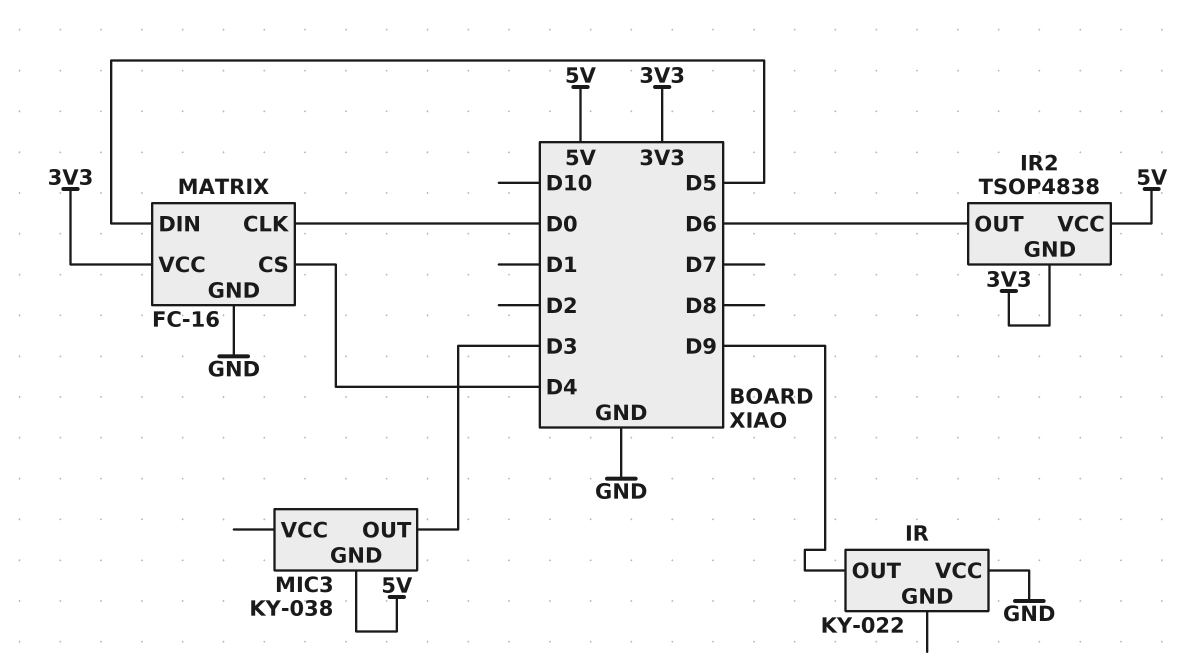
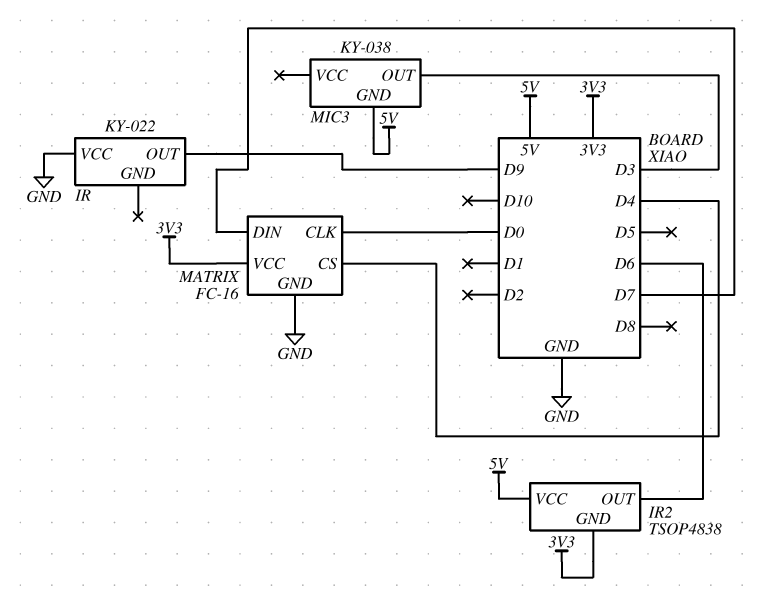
MATRIX pin DIN: D5 -> D7

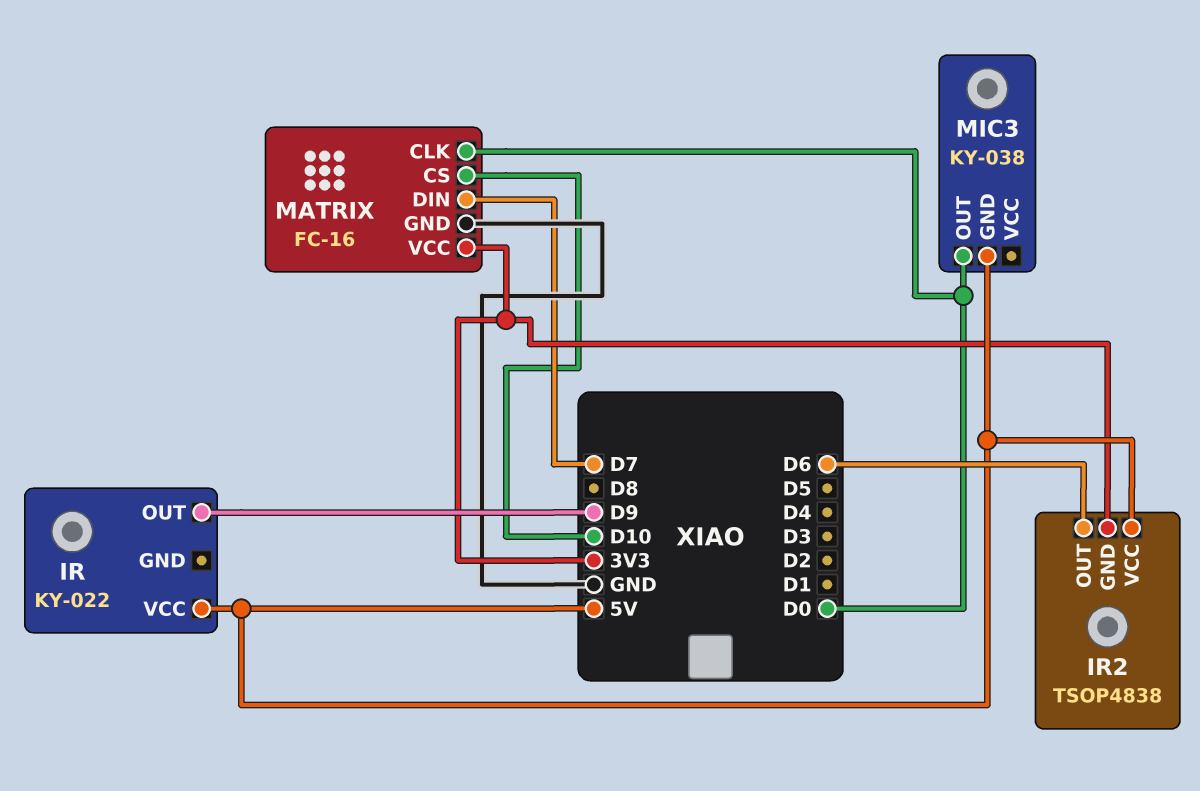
IR pin VCC: GND -> 5V
MATRIX pin CS: D4 -> D10
MIC3 pin OUT: D3 -> D0

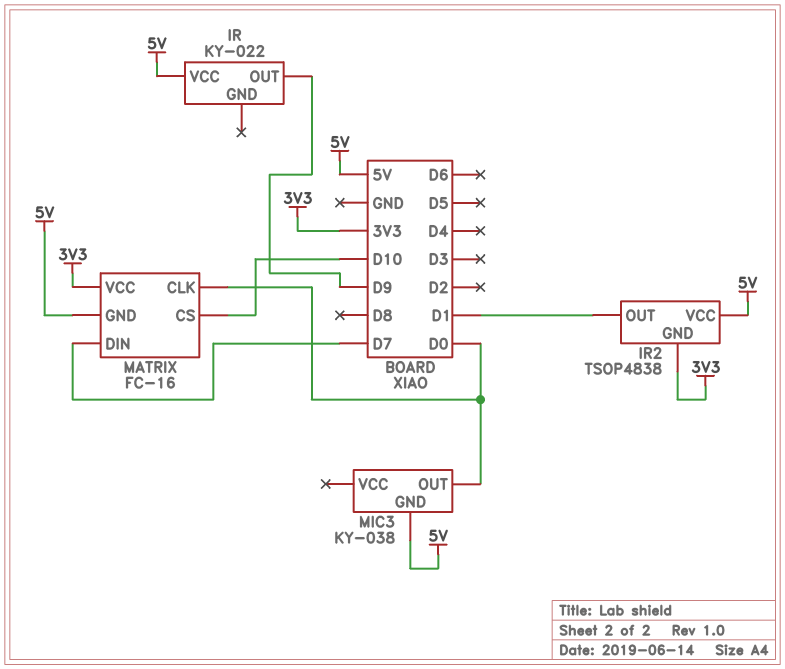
IR2 pin OUT: D6 -> D1
MATRIX pin GND: GND -> 5V

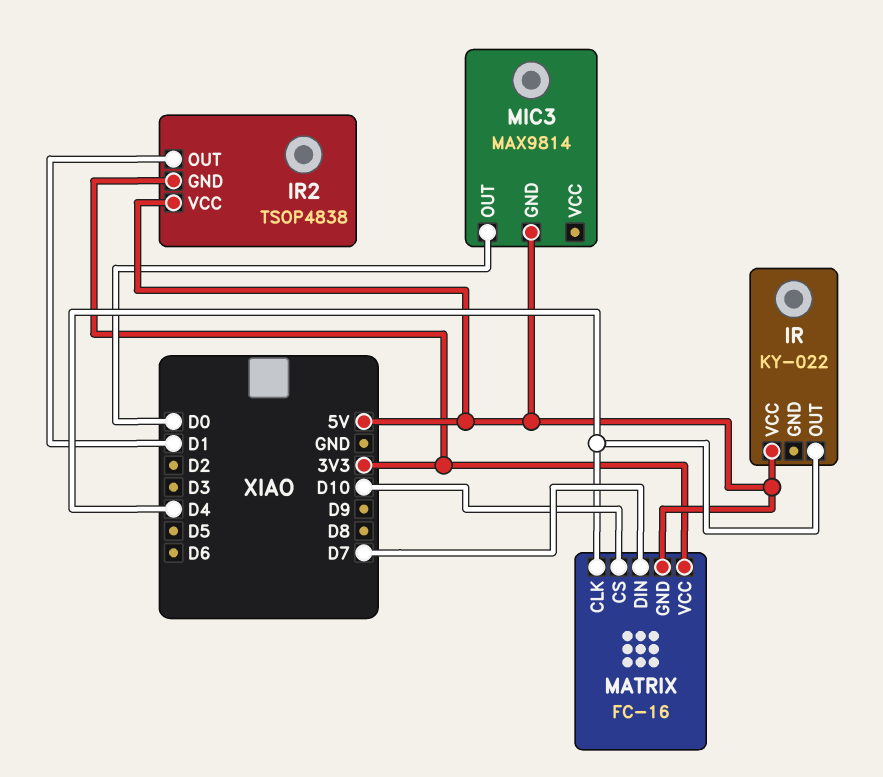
IR pin OUT: D9 -> D4
MATRIX pin CLK: D0 -> D4
MIC3: KY-038 -> MAX9814

